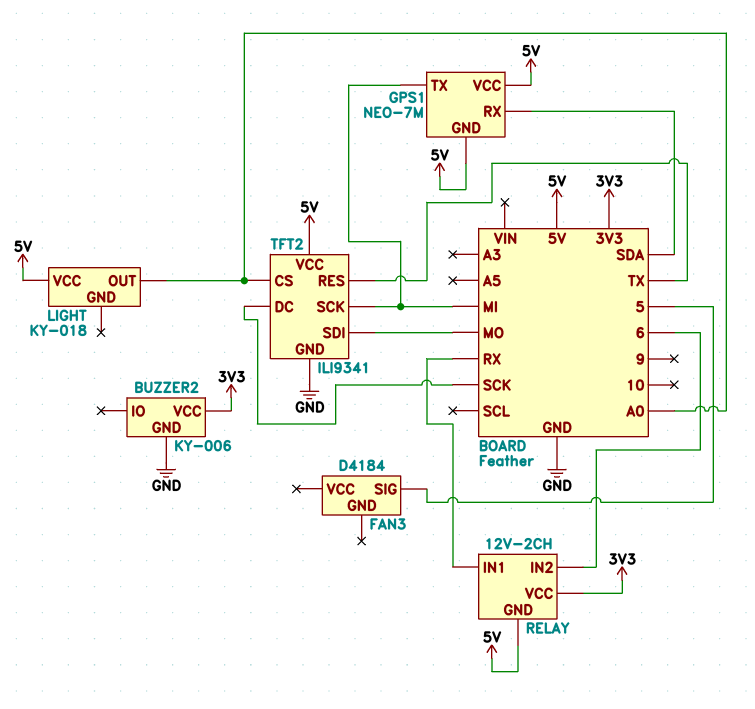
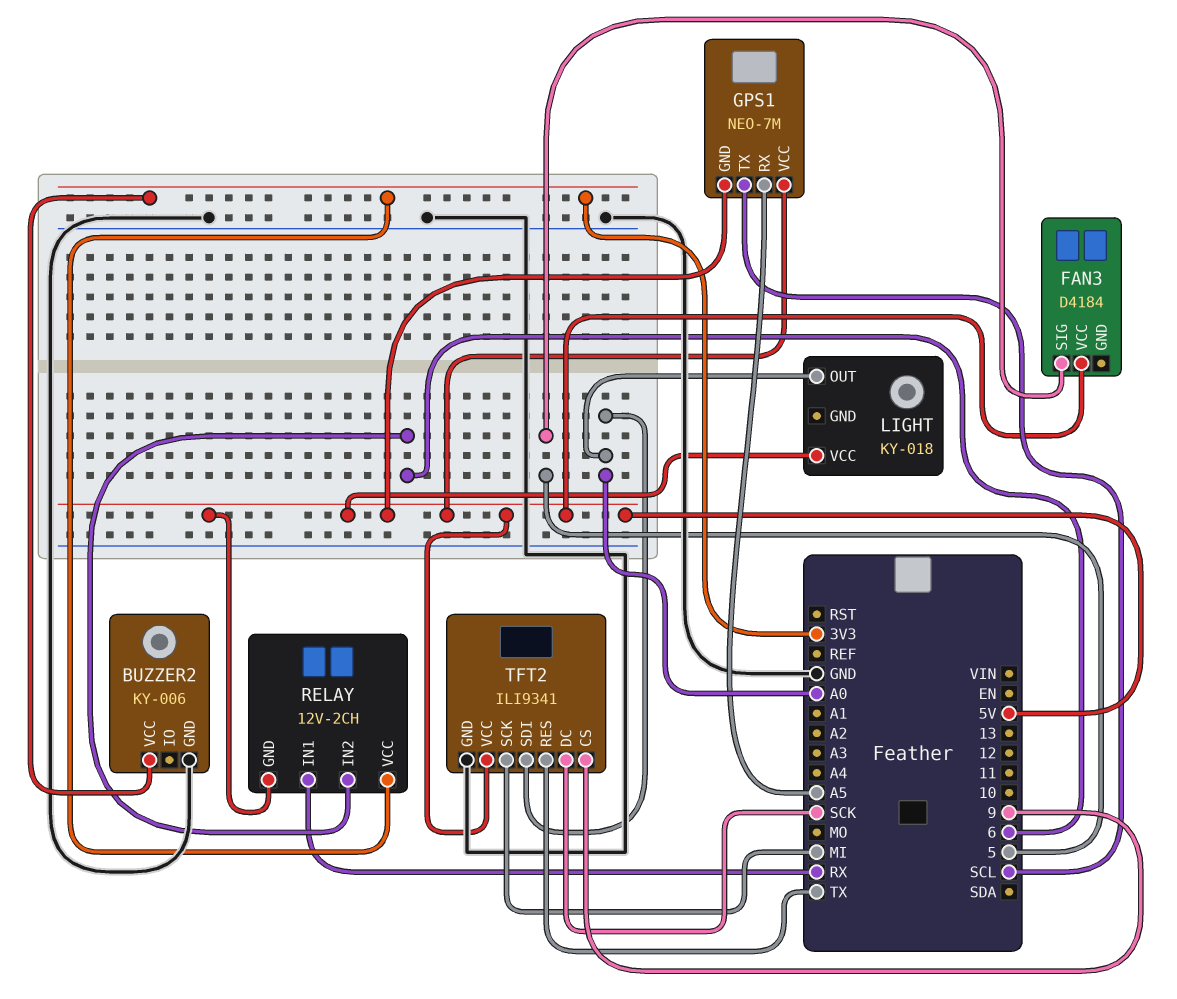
FAN3 pin VCC: none -> 5V
GPS1 pin RX: SDA -> A5
GPS1 pin TX: MI -> SCL
TFT2 pin CS: A0 -> 9
TFT2 pin SDI: MO -> A0

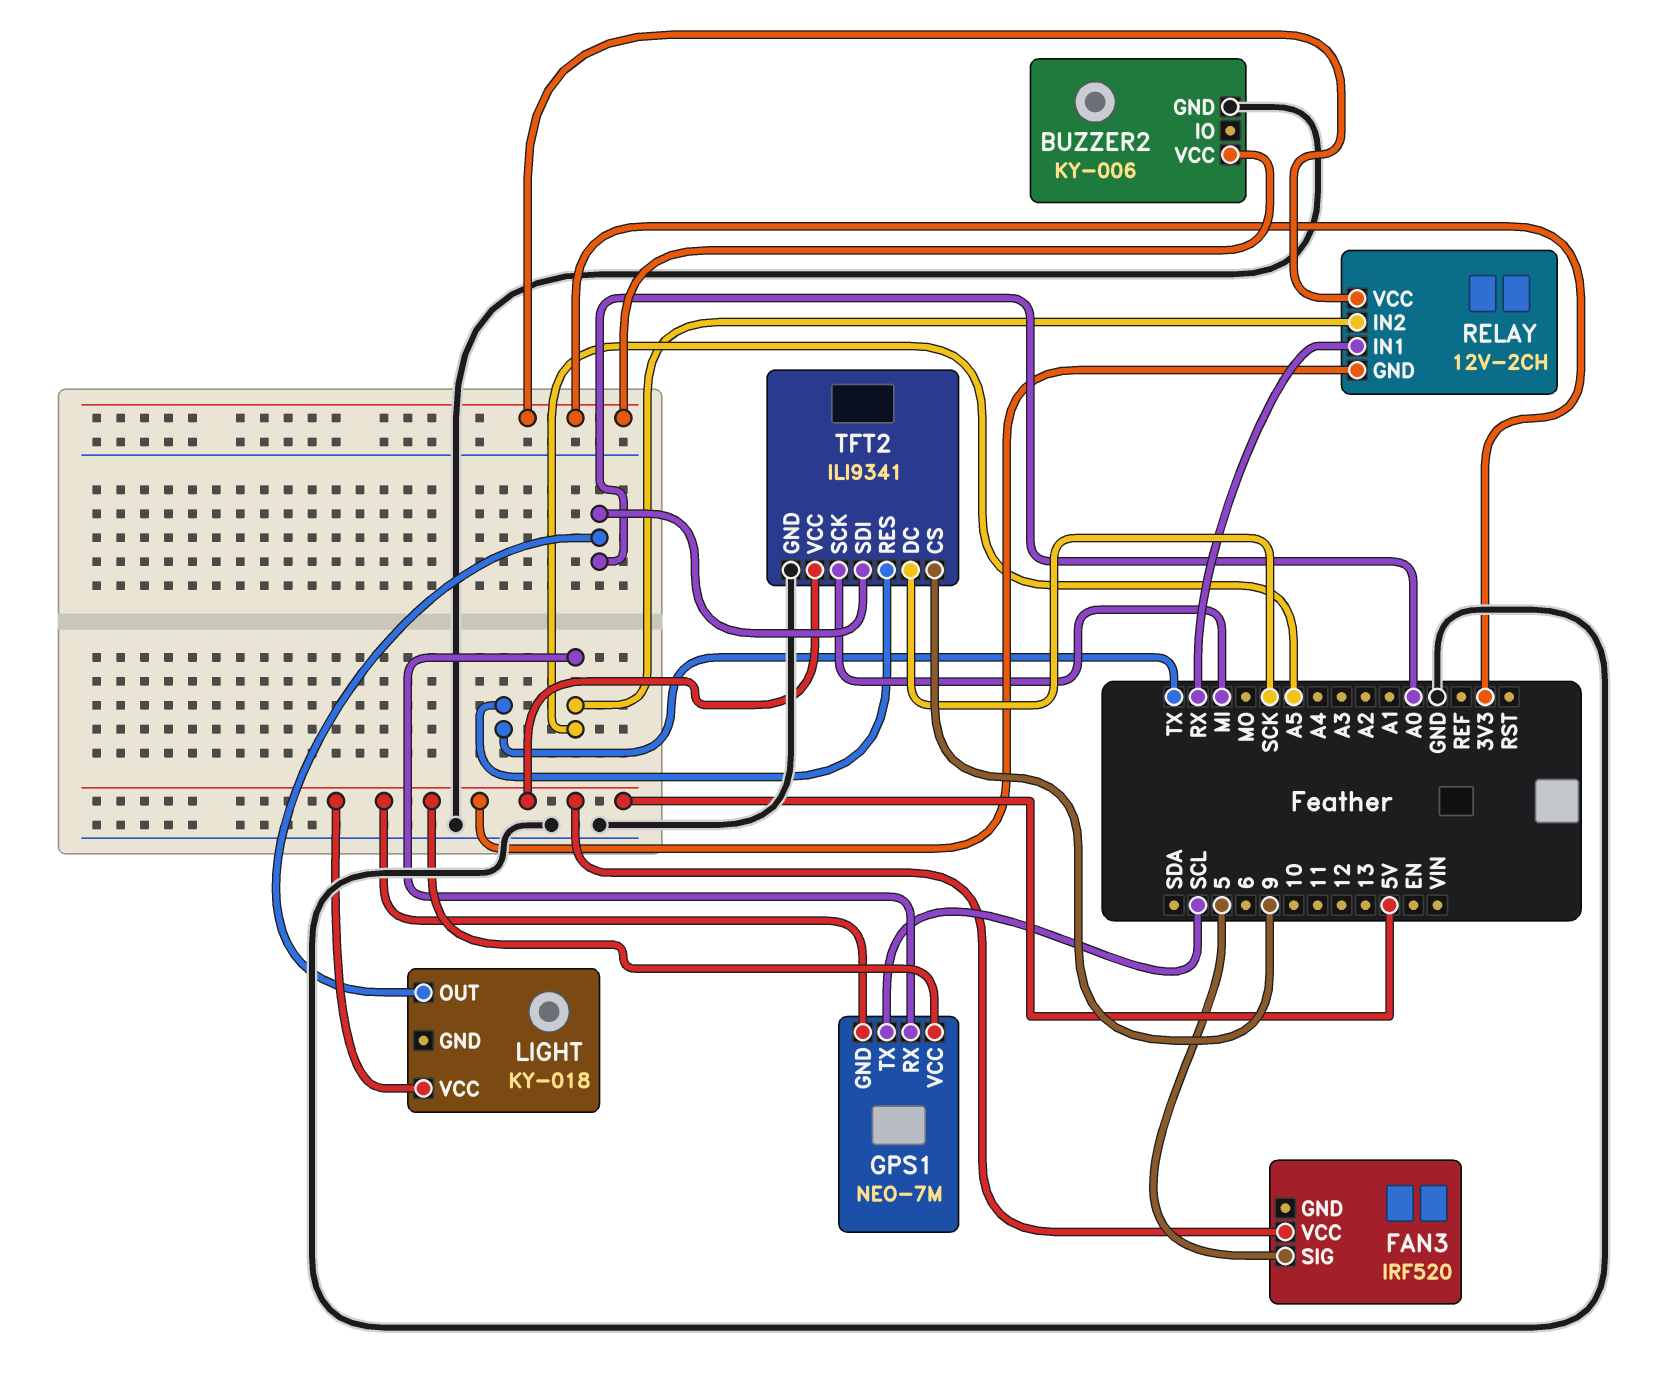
FAN3: D4184 -> IRF520
RELAY pin IN2: 6 -> A5

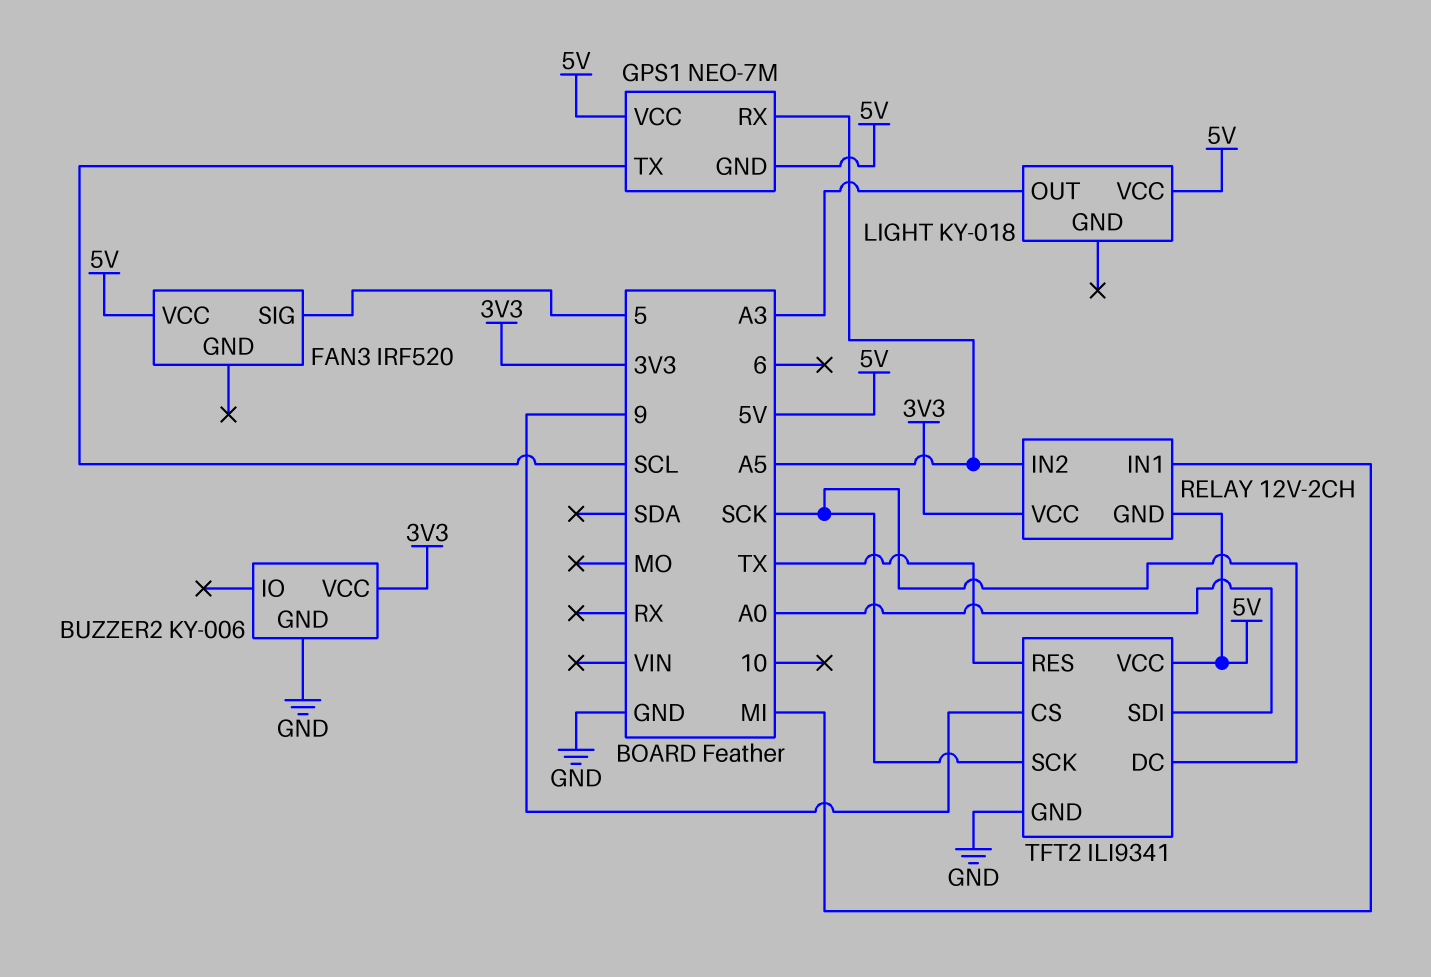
LIGHT pin OUT: A0 -> A3
RELAY pin IN1: RX -> MI
TFT2 pin SCK: MI -> SCK

